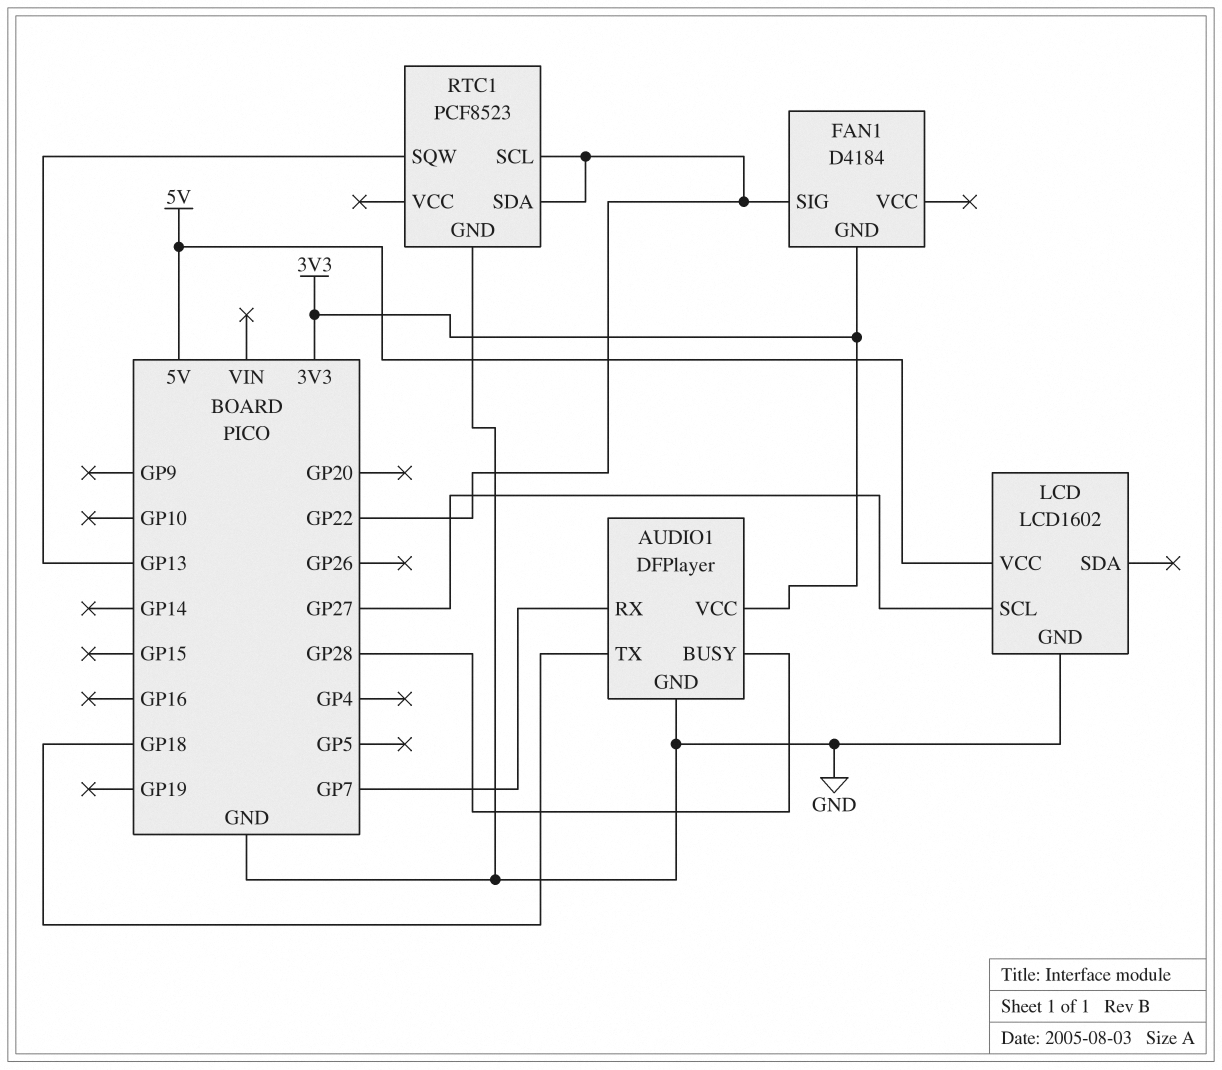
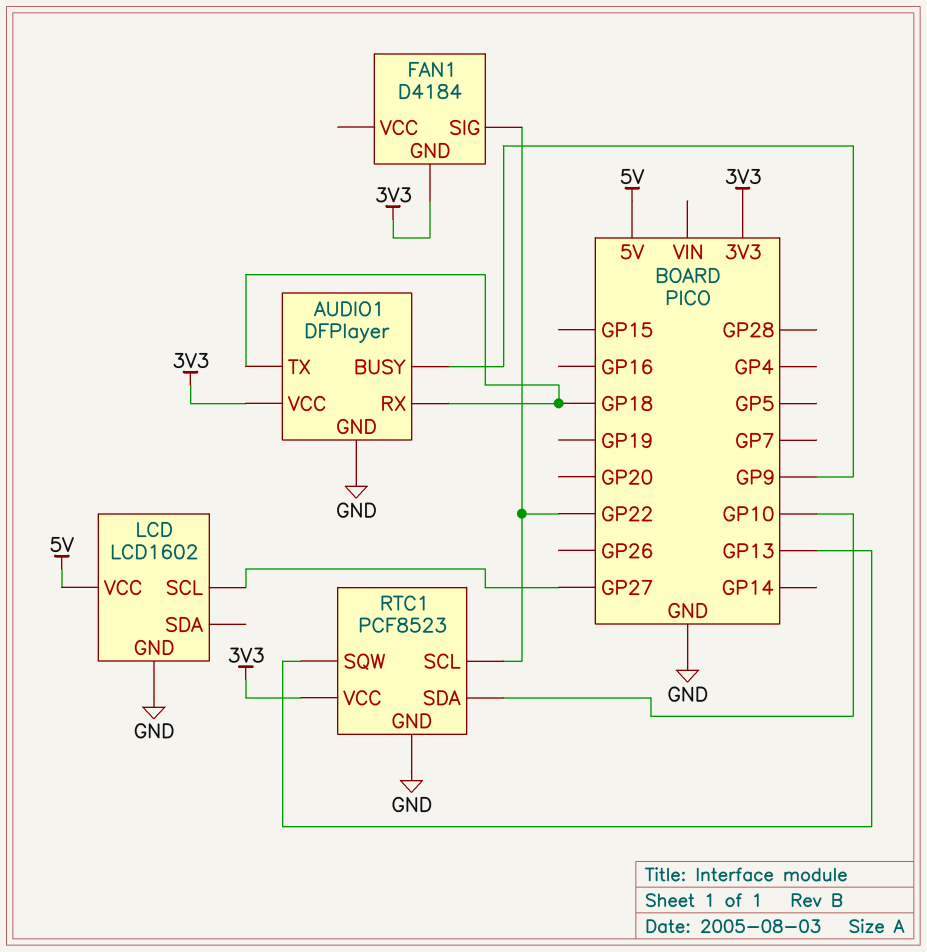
AUDIO1 pin BUSY: GP28 -> GP9
AUDIO1 pin RX: GP7 -> GP18
RTC1 pin SDA: GP22 -> GP10
RTC1 pin VCC: none -> 3V3

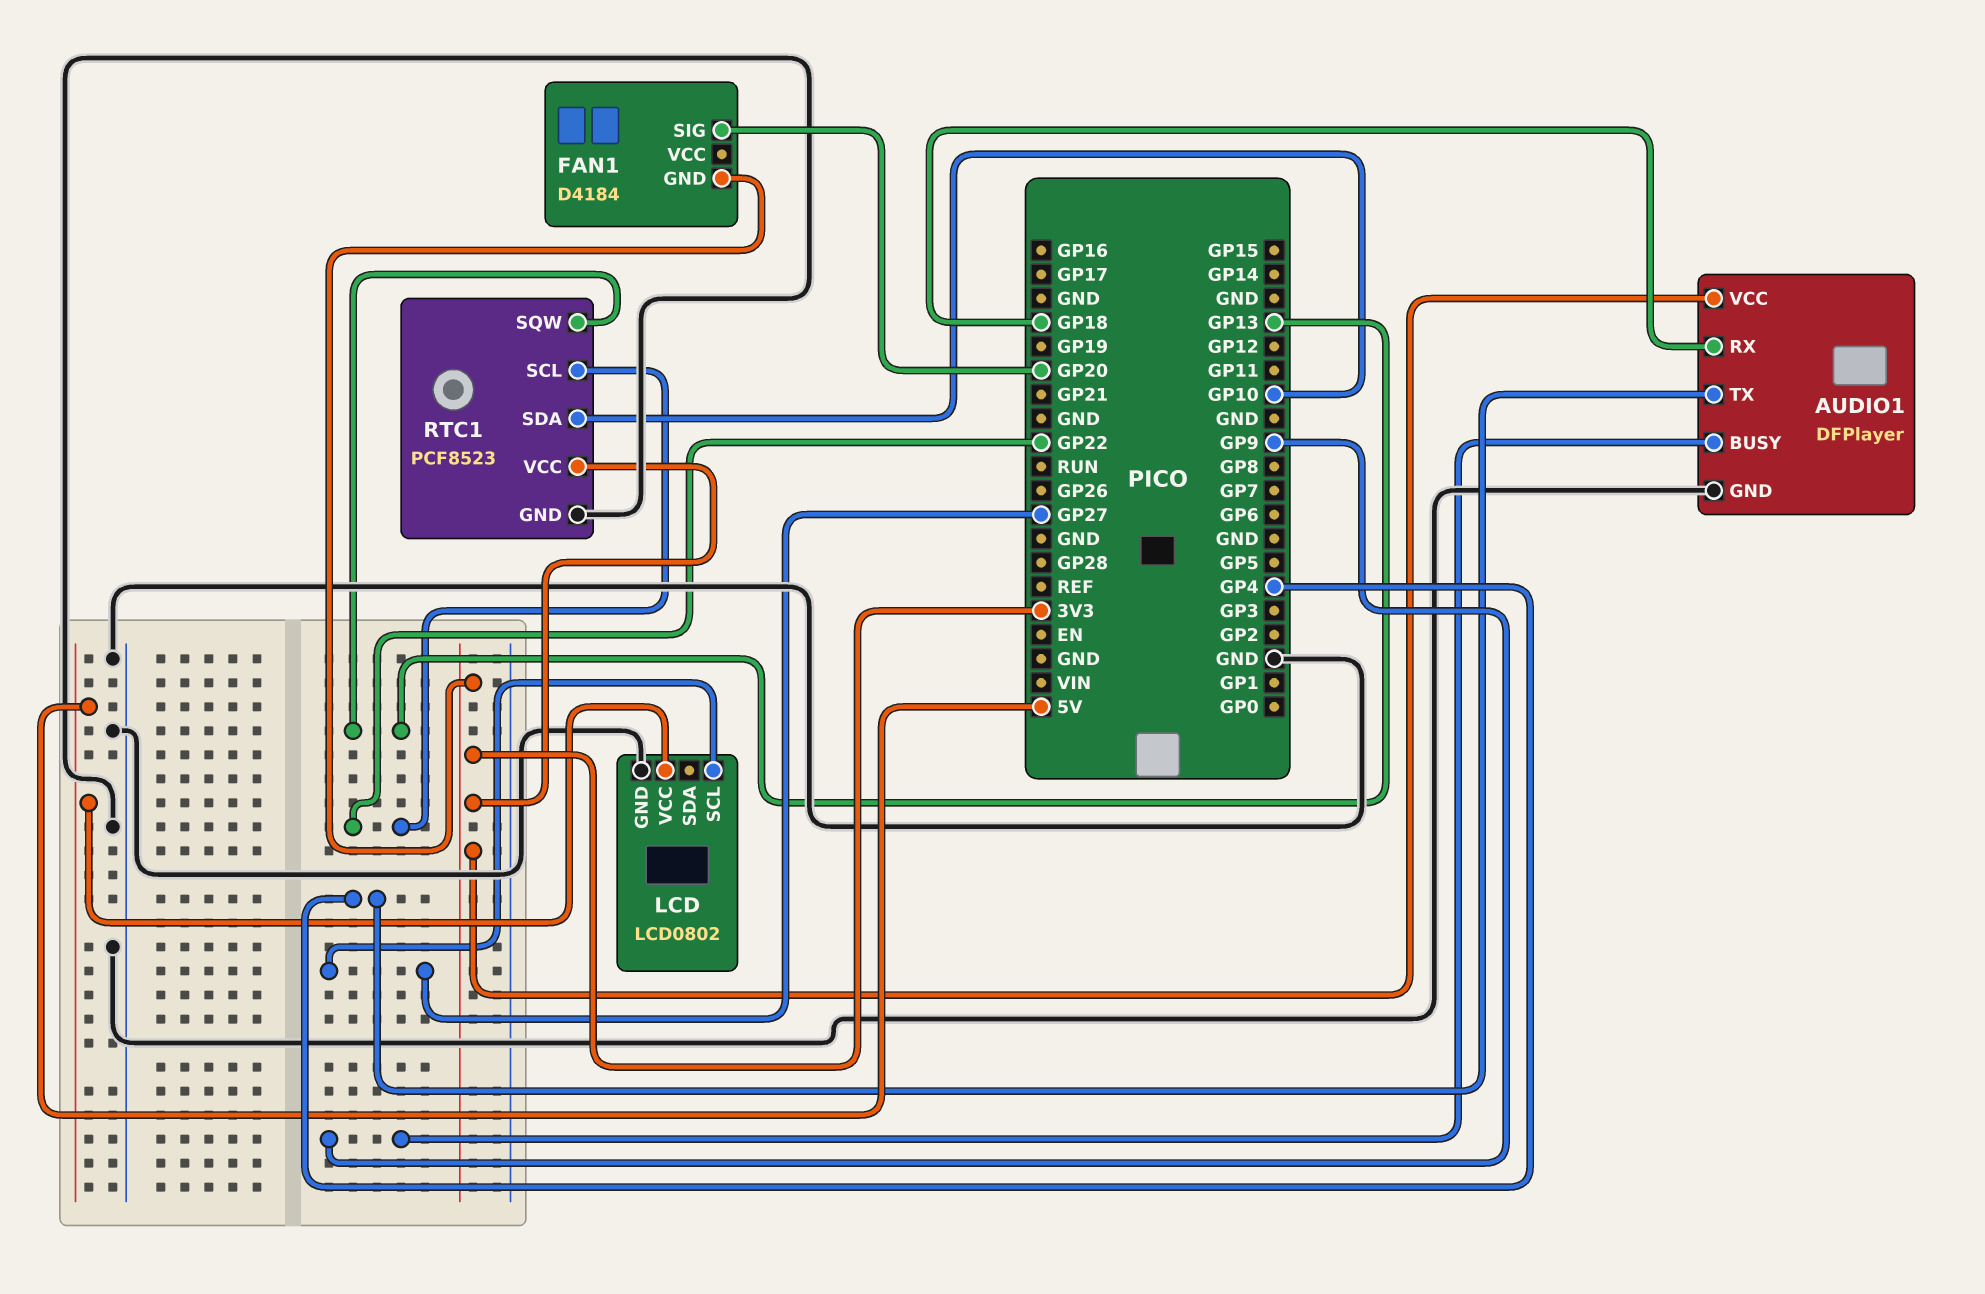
AUDIO1 pin TX: GP18 -> GP4
FAN1 pin SIG: GP22 -> GP20
LCD: LCD1602 -> LCD0802

